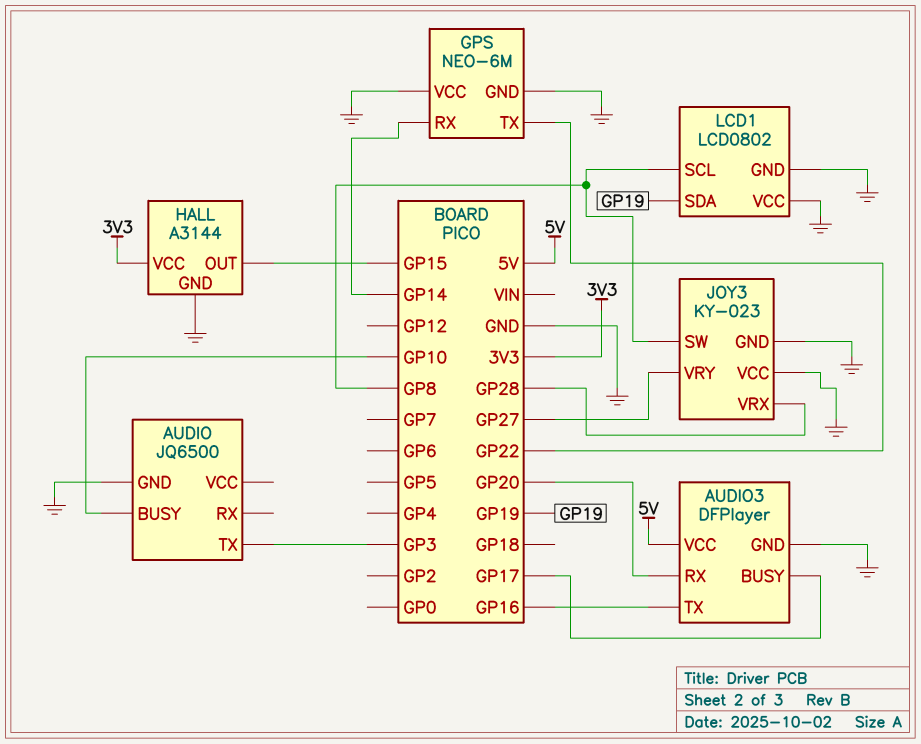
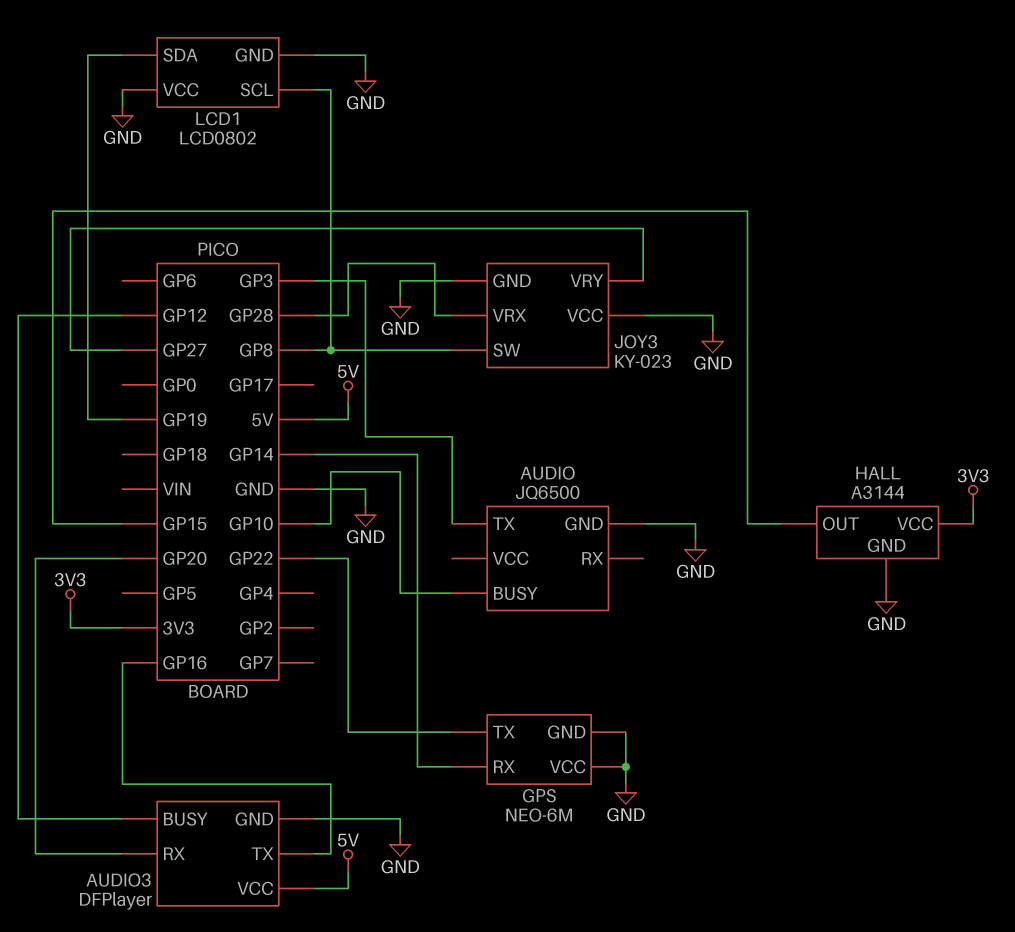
AUDIO3 pin BUSY: GP17 -> GP12

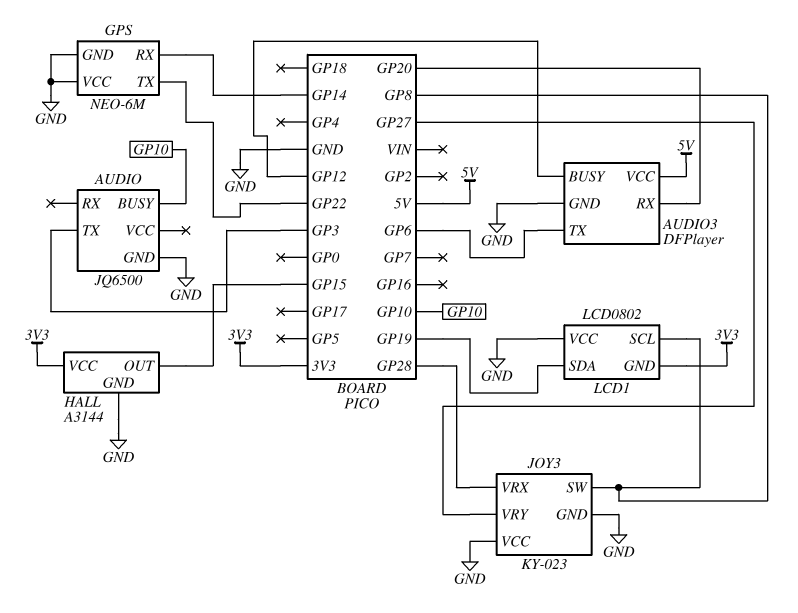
AUDIO3 pin TX: GP16 -> GP6
LCD1 pin GND: GND -> 3V3

